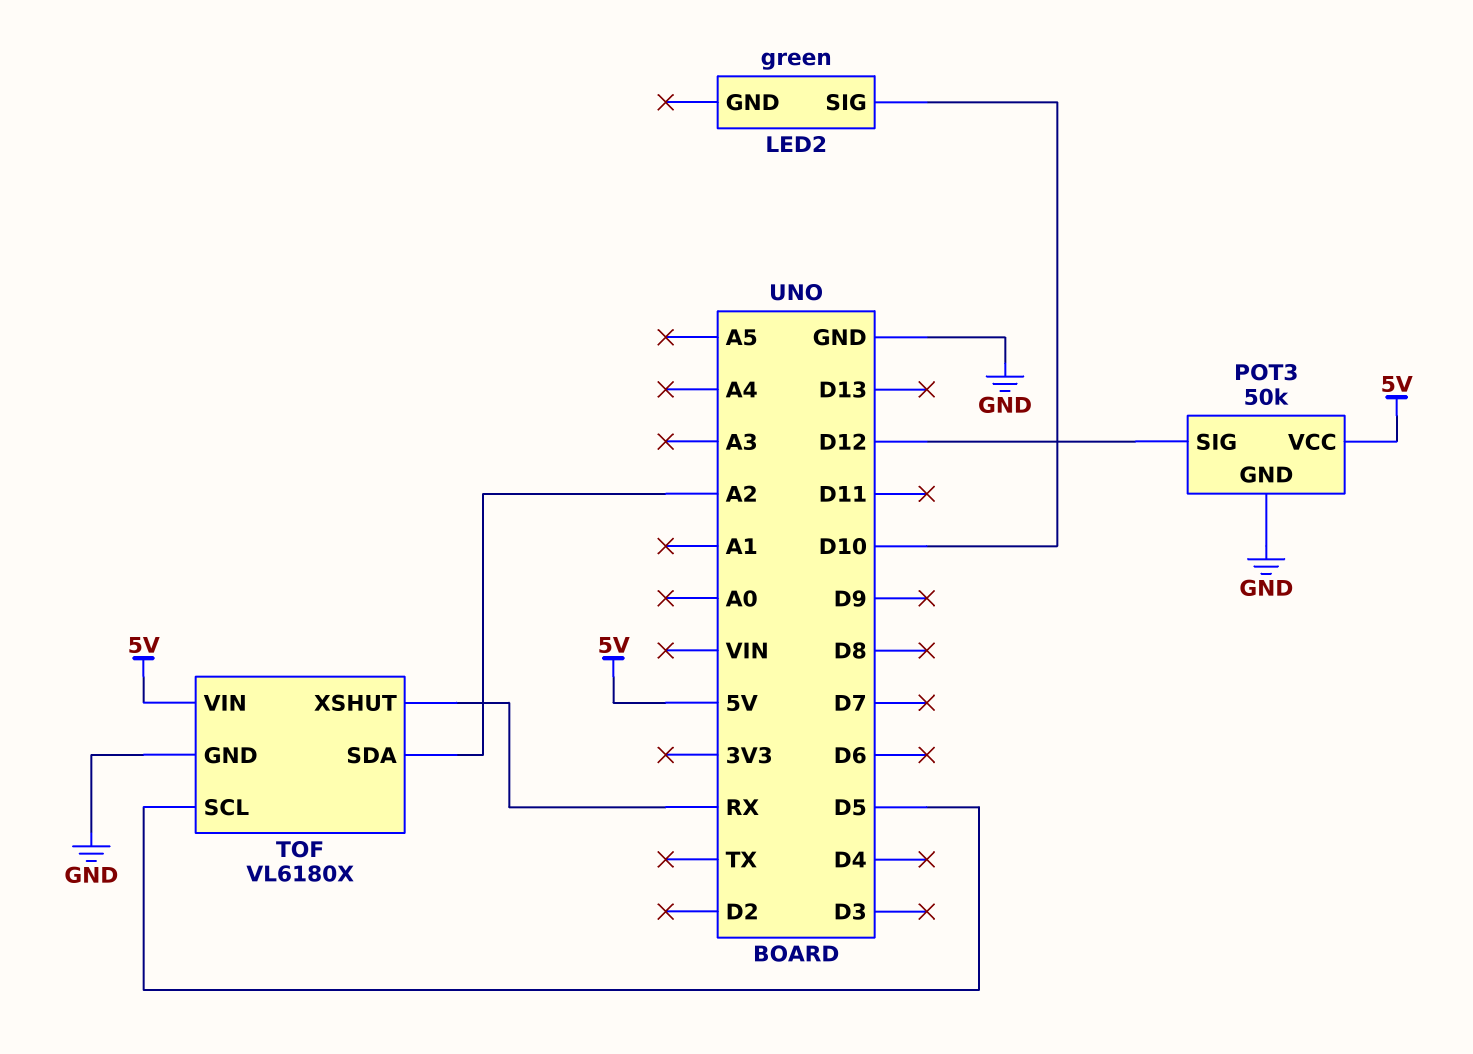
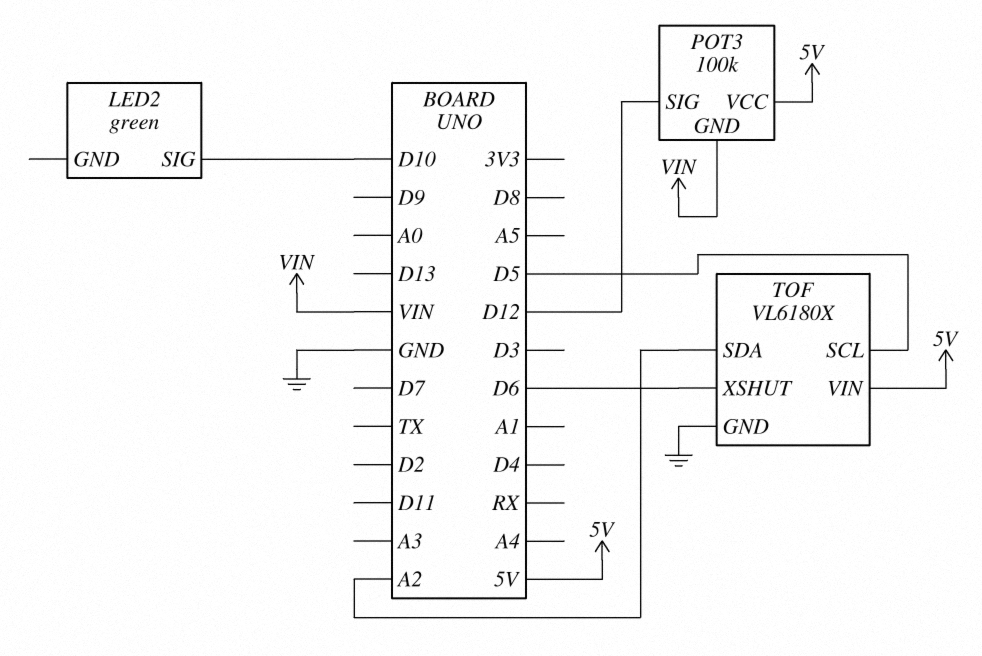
POT3: 50k -> 100k
POT3 pin GND: GND -> VIN
TOF pin XSHUT: RX -> D6

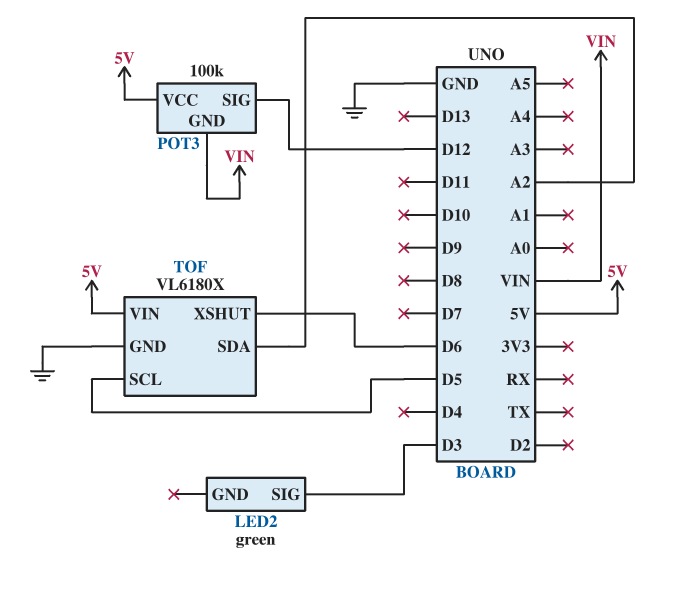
LED2 pin SIG: D10 -> D3

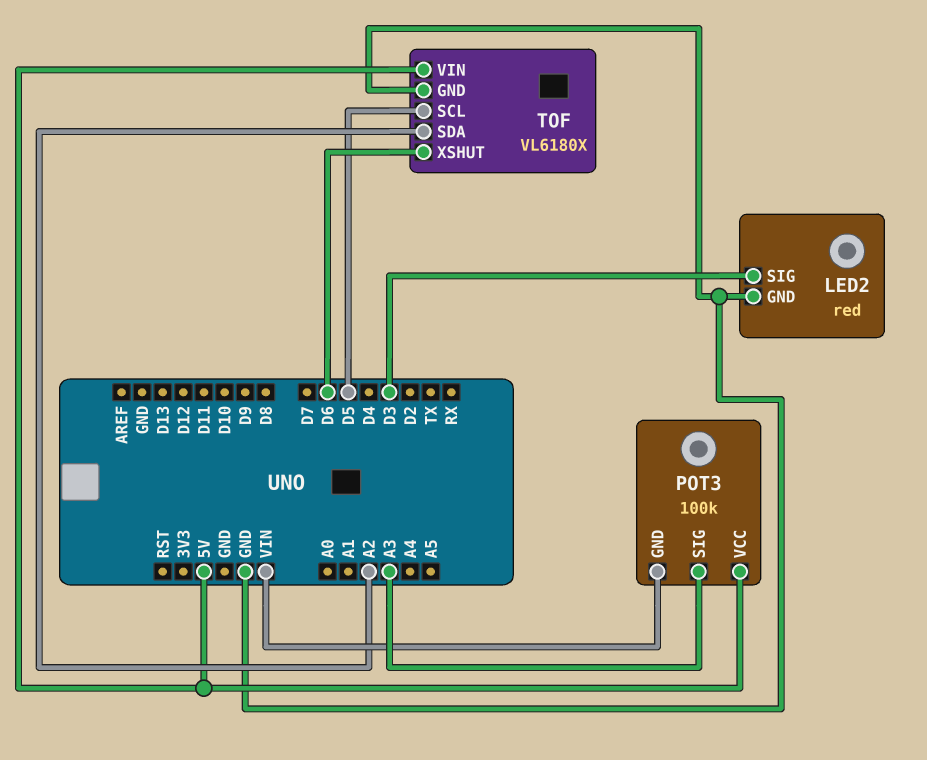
LED2: green -> red
LED2 pin GND: none -> GND
POT3 pin SIG: D12 -> A3

